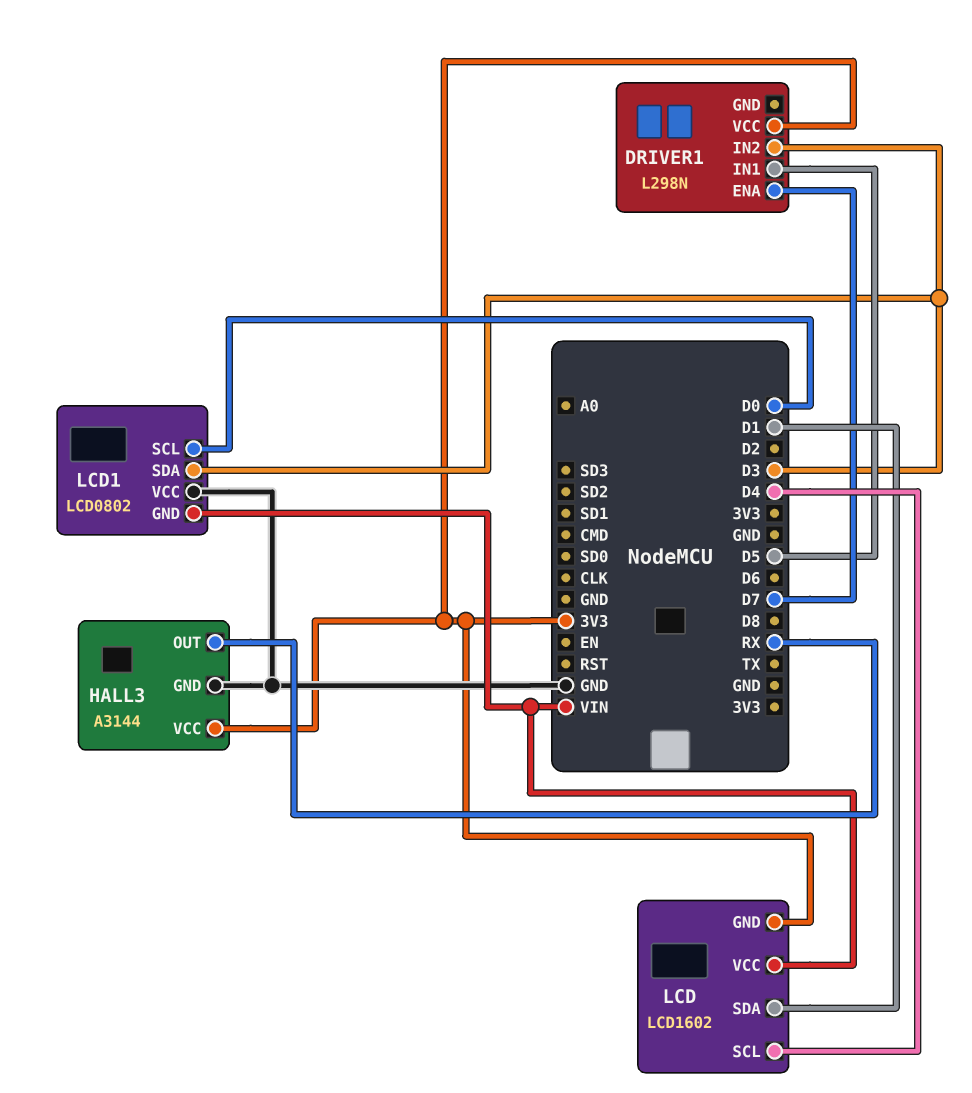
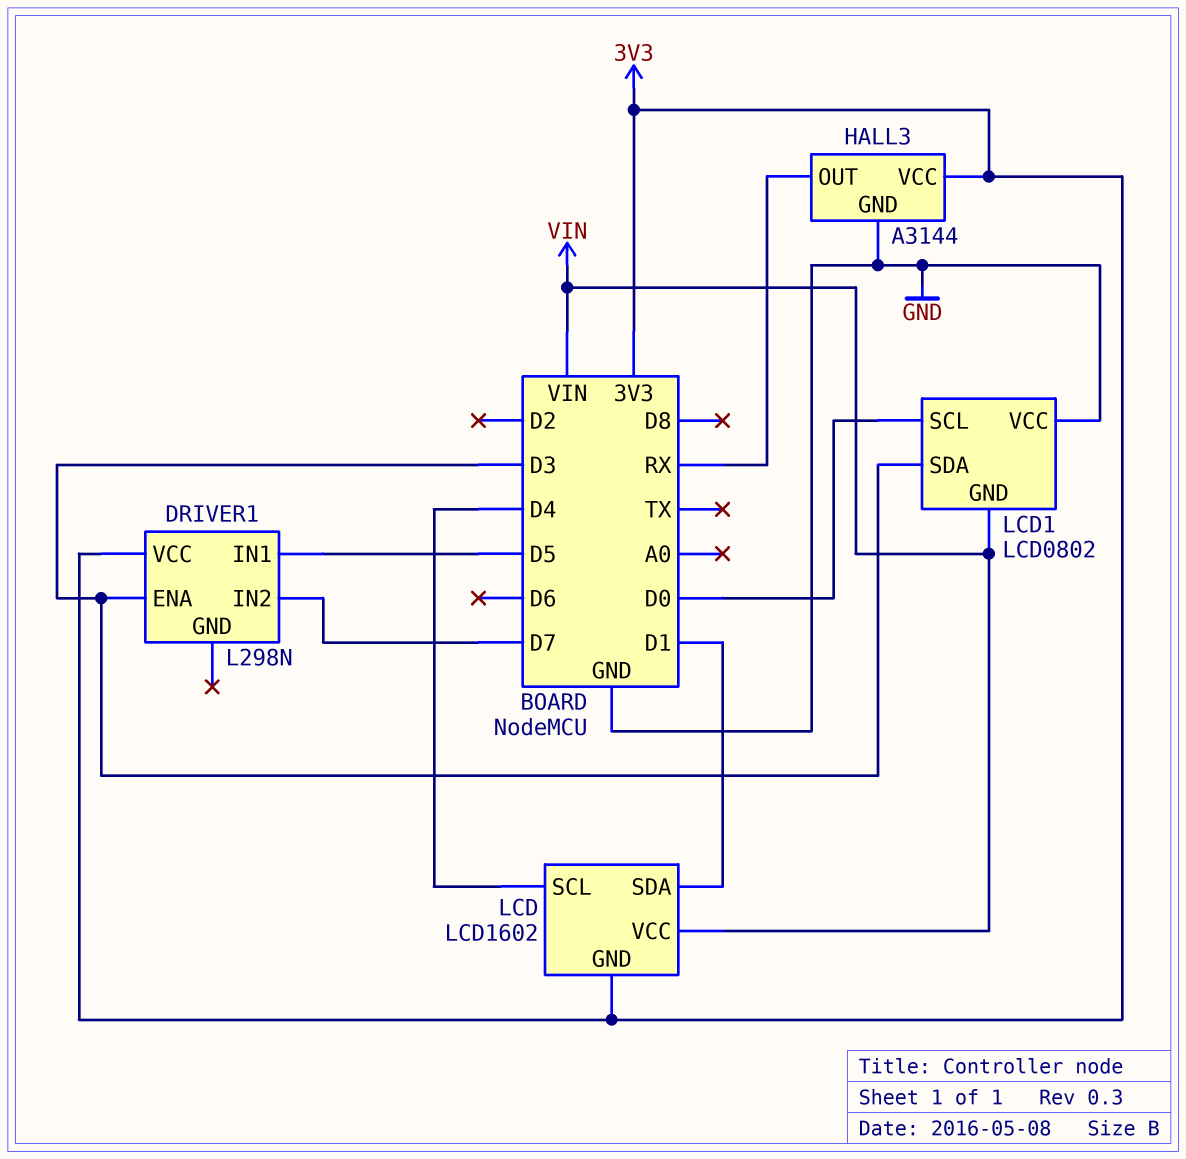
DRIVER1 pin ENA: D7 -> D3
DRIVER1 pin IN2: D3 -> D7

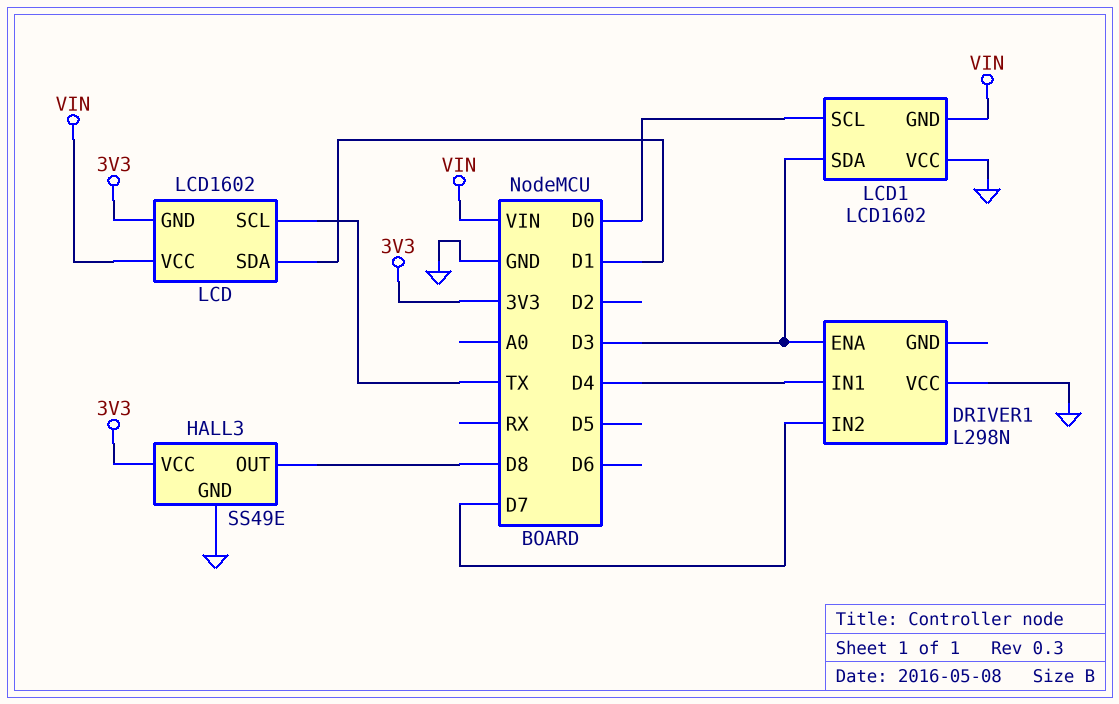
DRIVER1 pin IN1: D5 -> D4
DRIVER1 pin VCC: 3V3 -> GND
HALL3: A3144 -> SS49E
HALL3 pin OUT: RX -> D8
LCD pin SCL: D4 -> TX
LCD1: LCD0802 -> LCD1602

